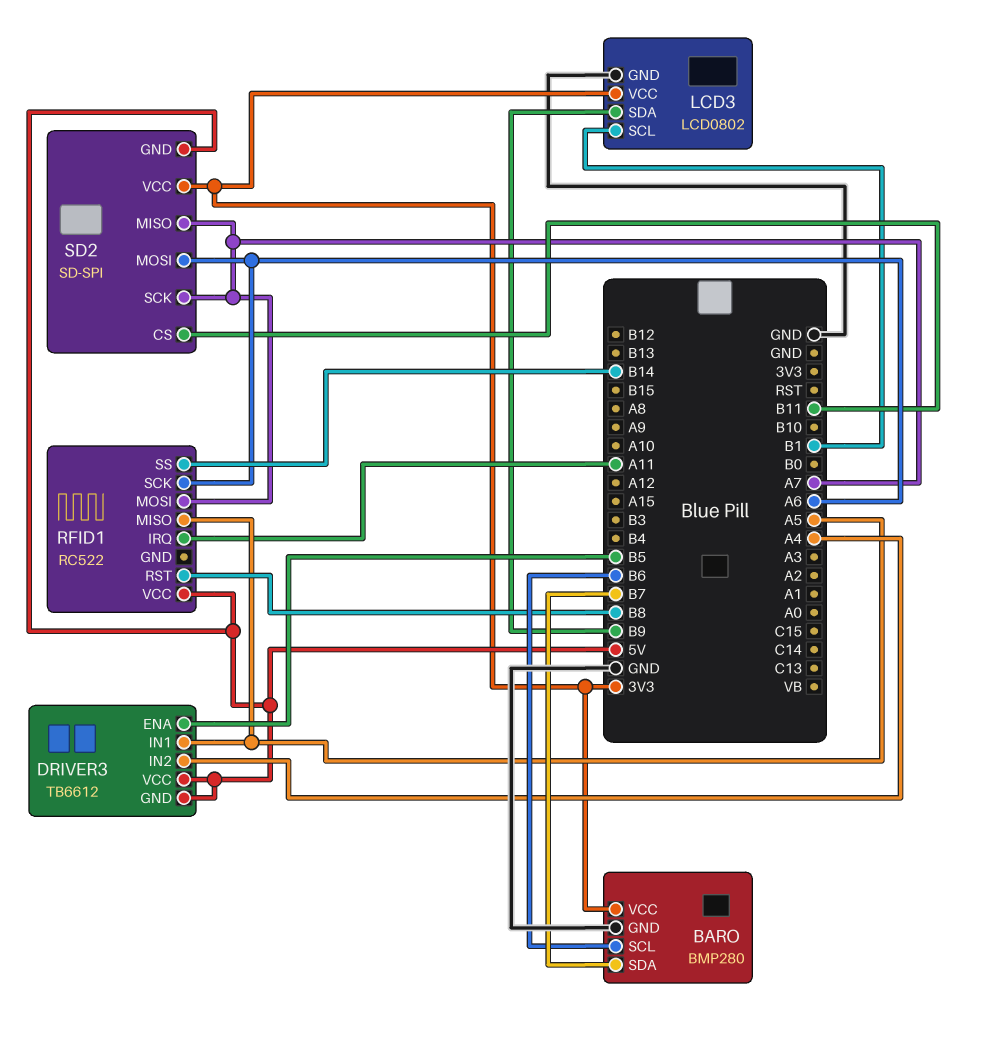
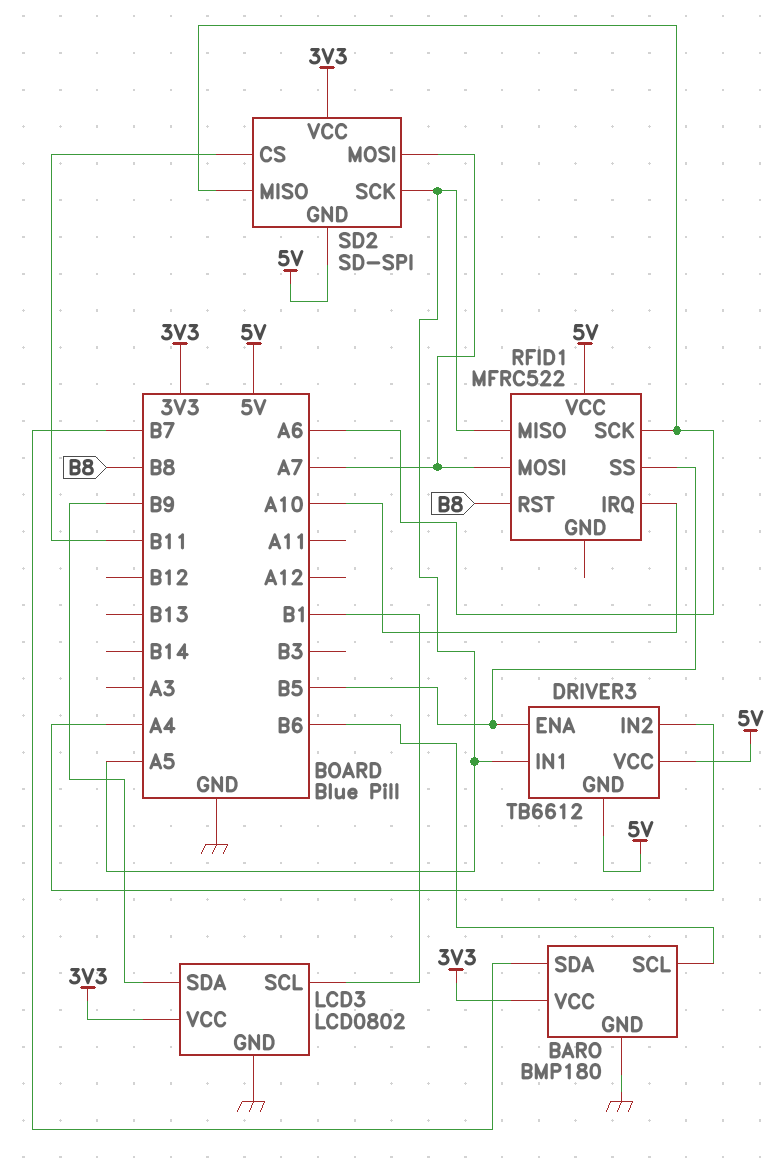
BARO: BMP280 -> BMP180
RFID1: RC522 -> MFRC522
RFID1 pin IRQ: A11 -> A10
RFID1 pin SS: B14 -> B5
SD2 pin MISO: A7 -> A6
SD2 pin MOSI: A6 -> A7
SD2 pin SCK: A7 -> A5

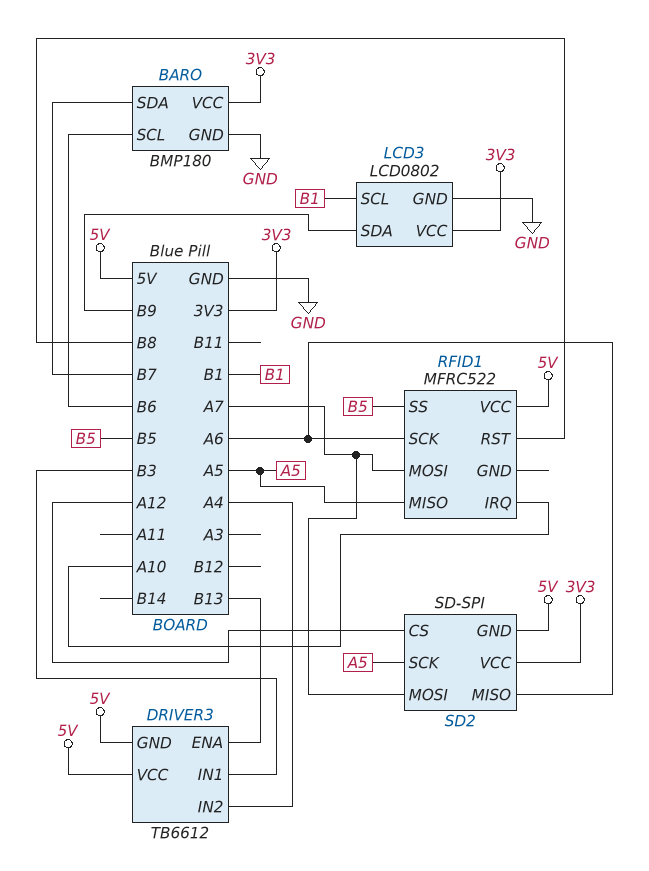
DRIVER3 pin ENA: B5 -> B13
DRIVER3 pin IN1: A5 -> B3
SD2 pin CS: B11 -> A12

